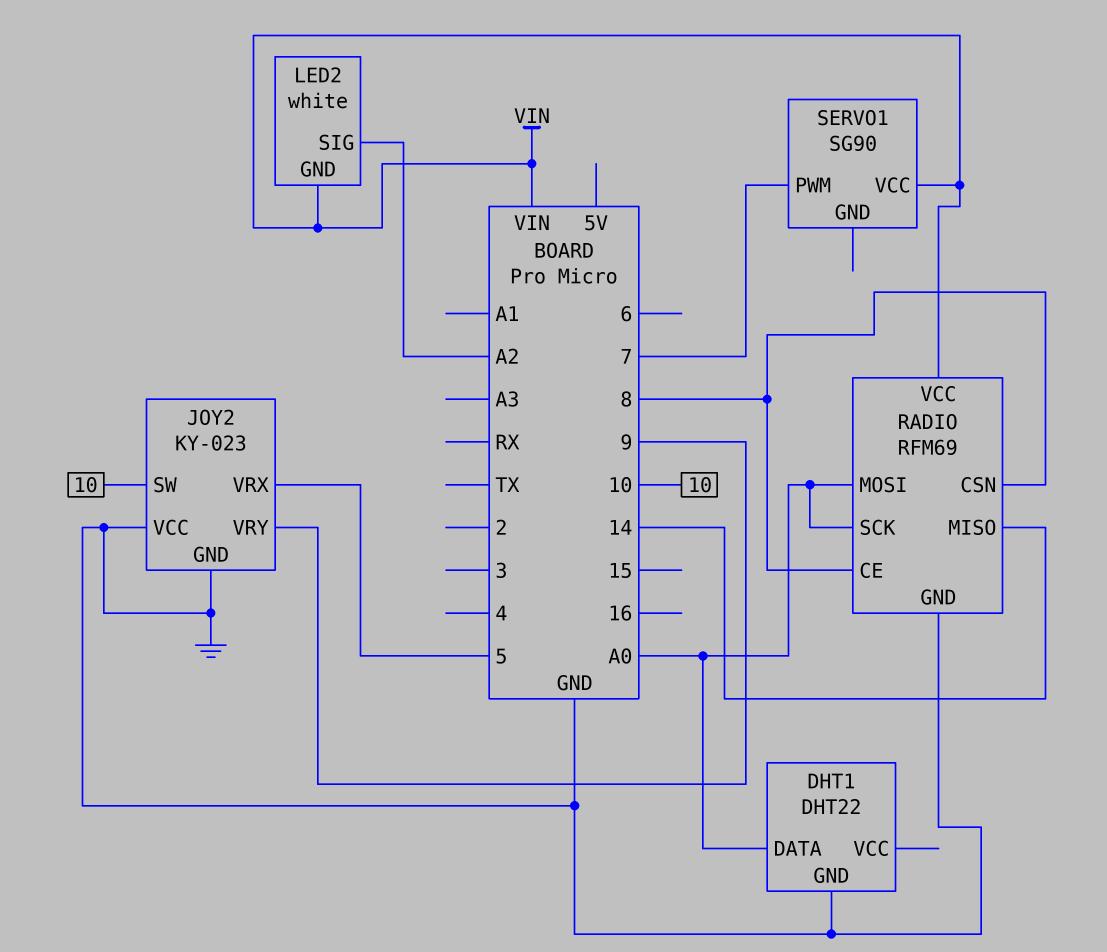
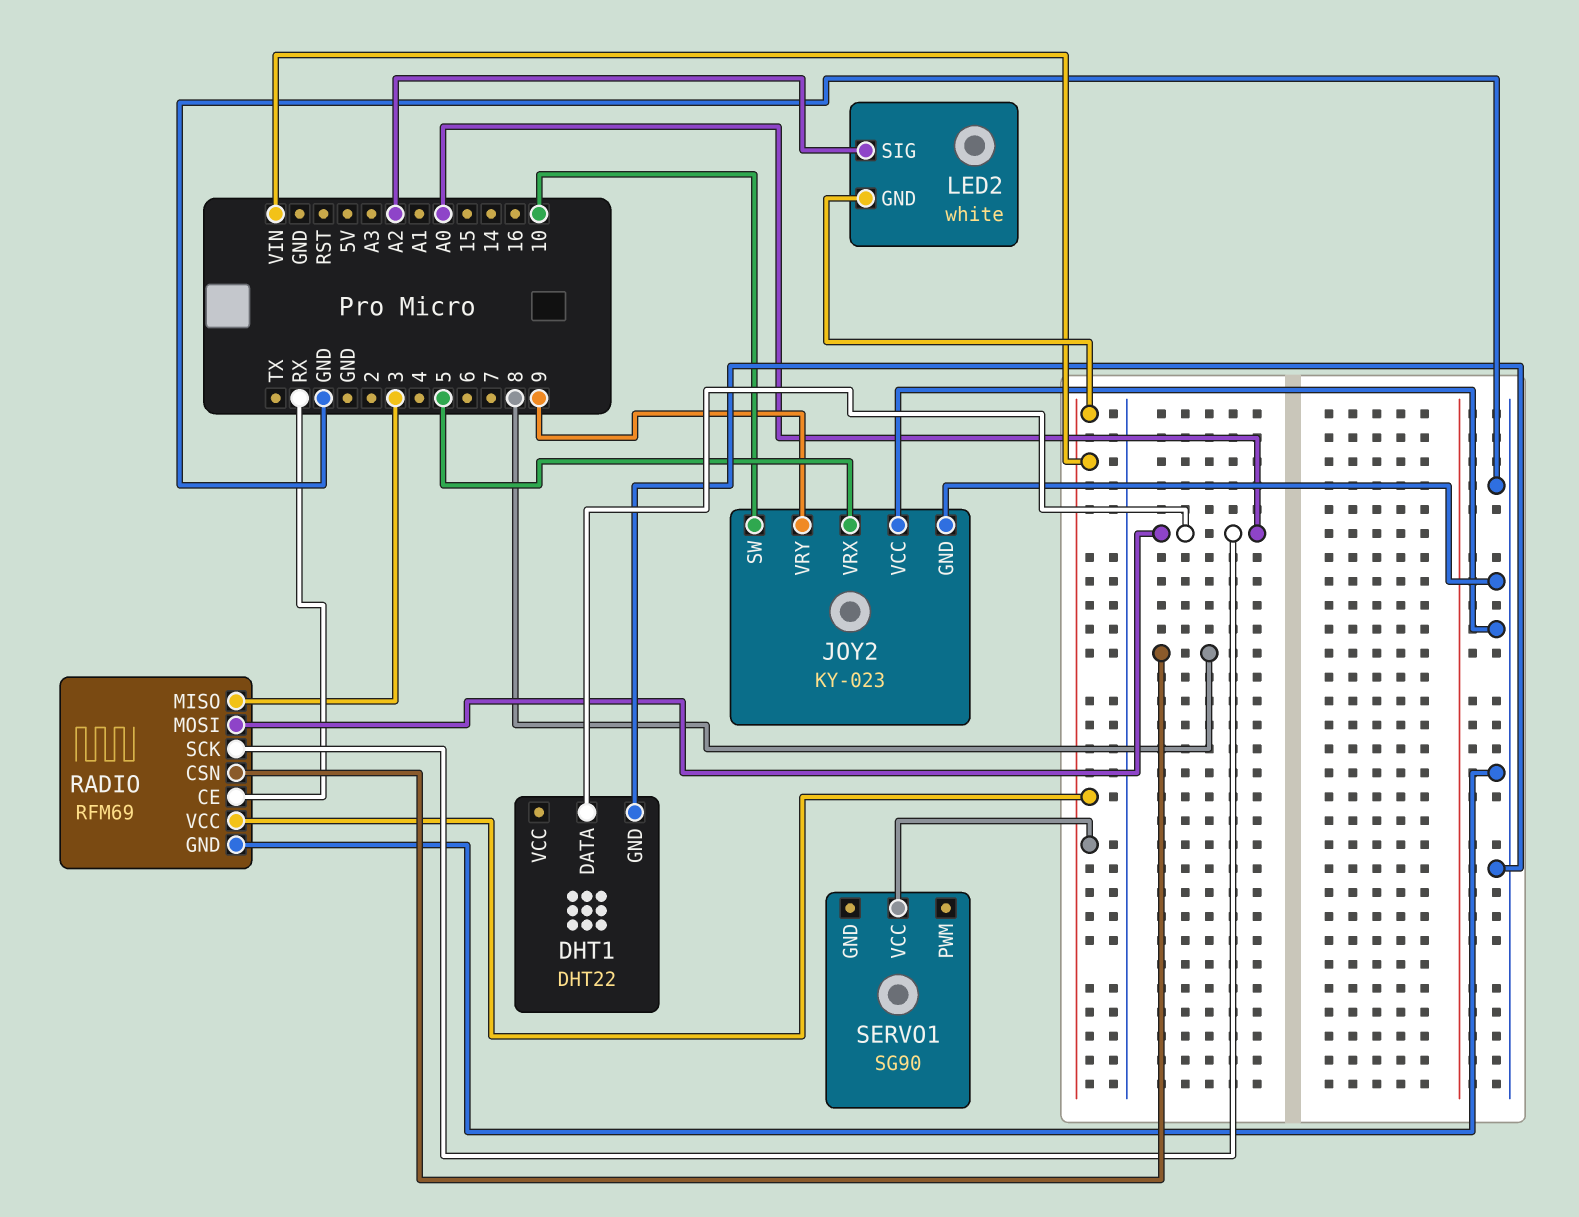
RADIO pin CE: 8 -> RX
RADIO pin MISO: 14 -> 3
SERVO1 pin PWM: 7 -> none

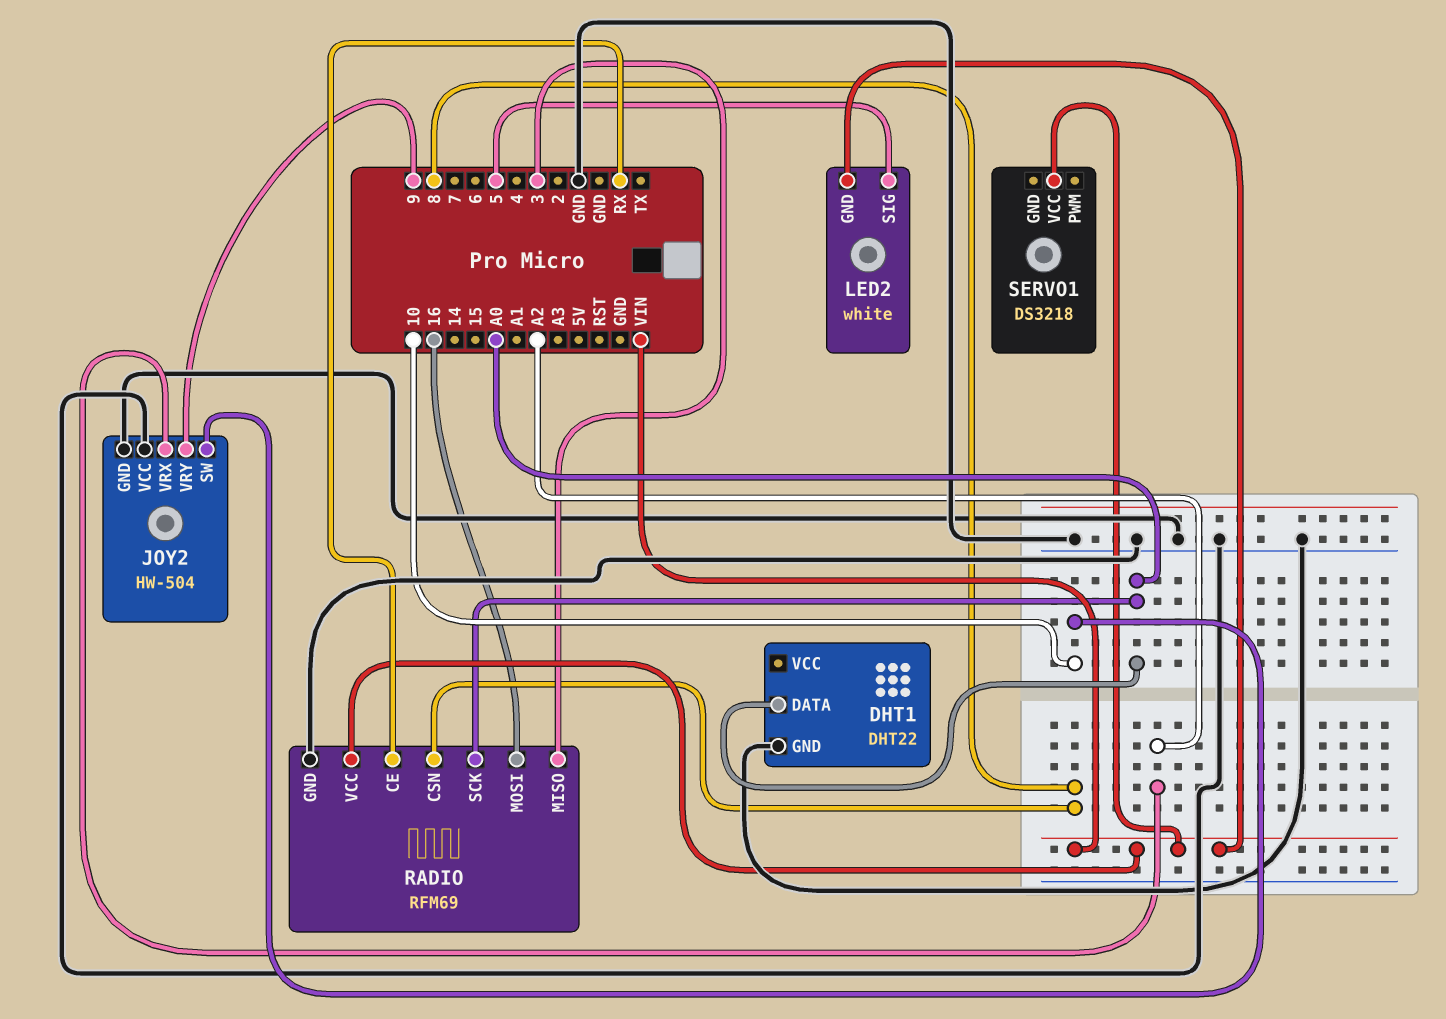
JOY2: KY-023 -> HW-504
JOY2 pin VRX: 5 -> A2
LED2 pin SIG: A2 -> 5
RADIO pin MOSI: A0 -> 16
SERVO1: SG90 -> DS3218

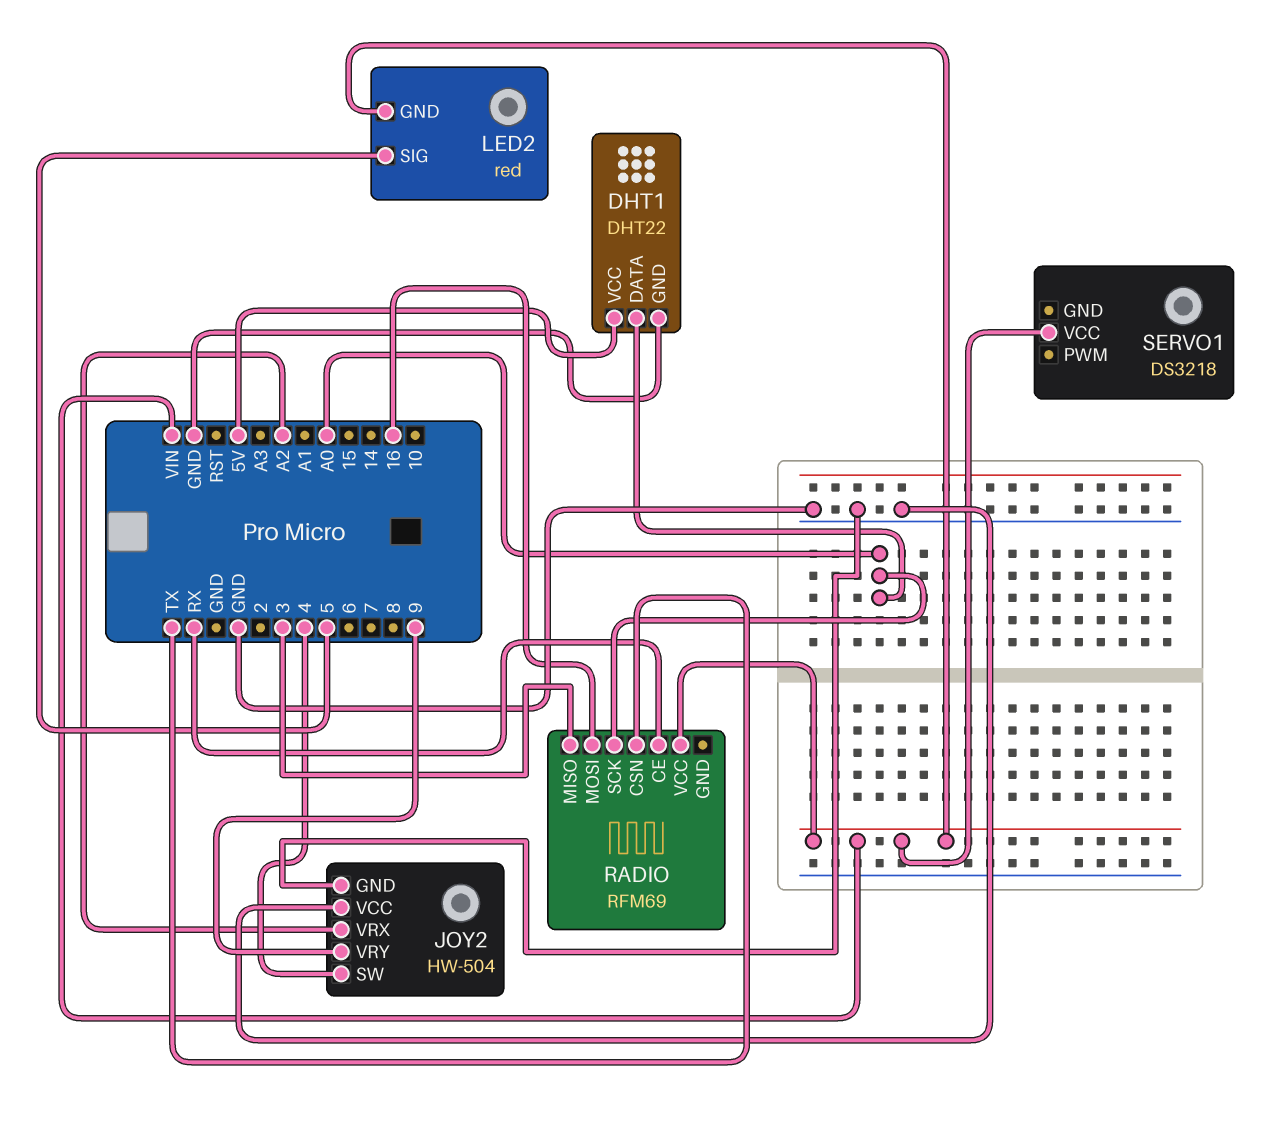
DHT1 pin VCC: none -> 5V
JOY2 pin SW: 10 -> 4
LED2: white -> red
RADIO pin CSN: 8 -> TX
RADIO pin GND: GND -> none

